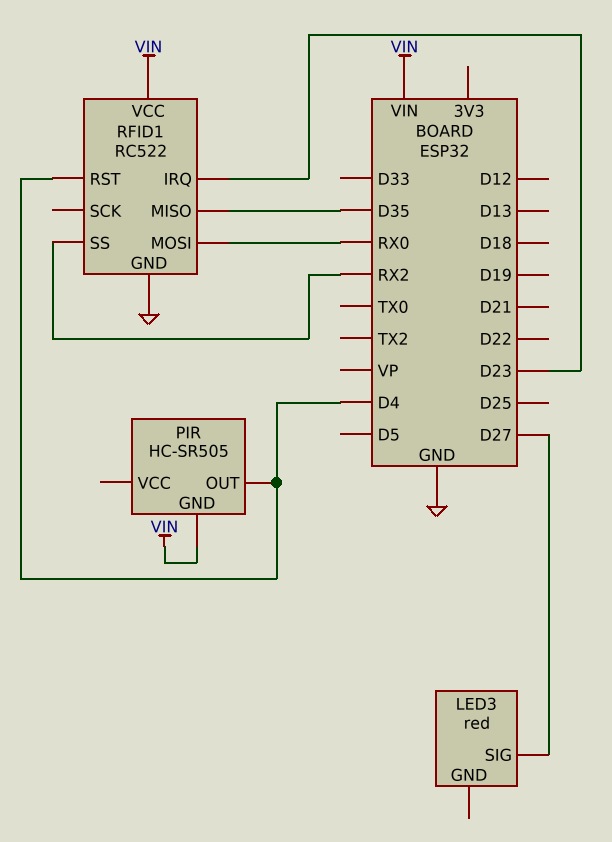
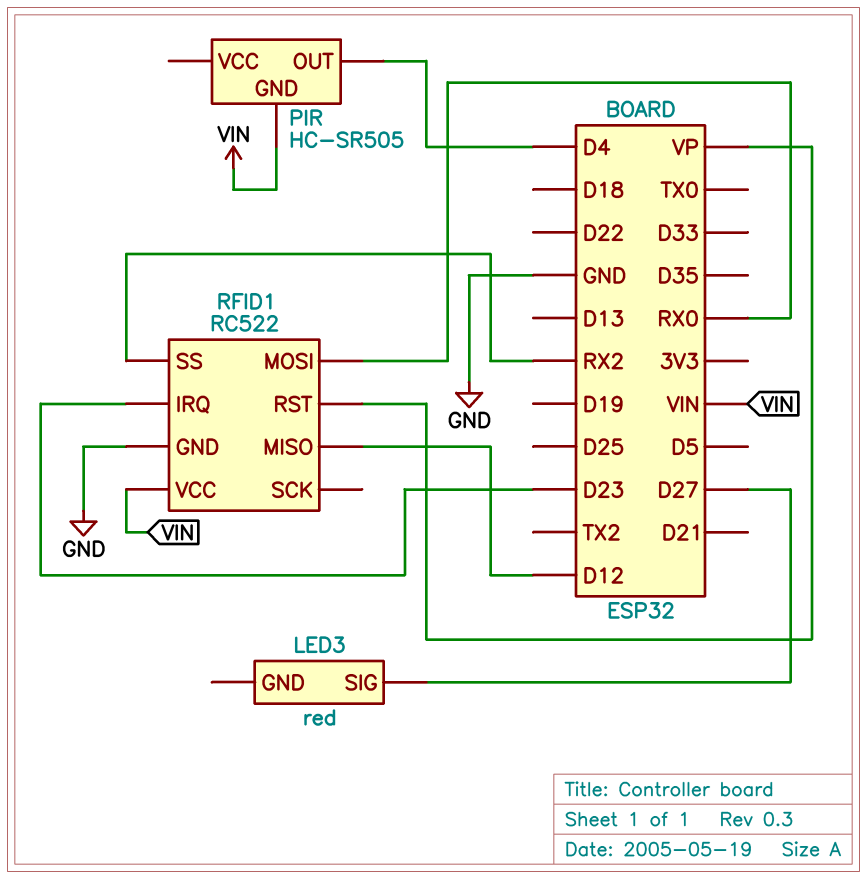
RFID1 pin MISO: D35 -> D12
RFID1 pin RST: D4 -> VP

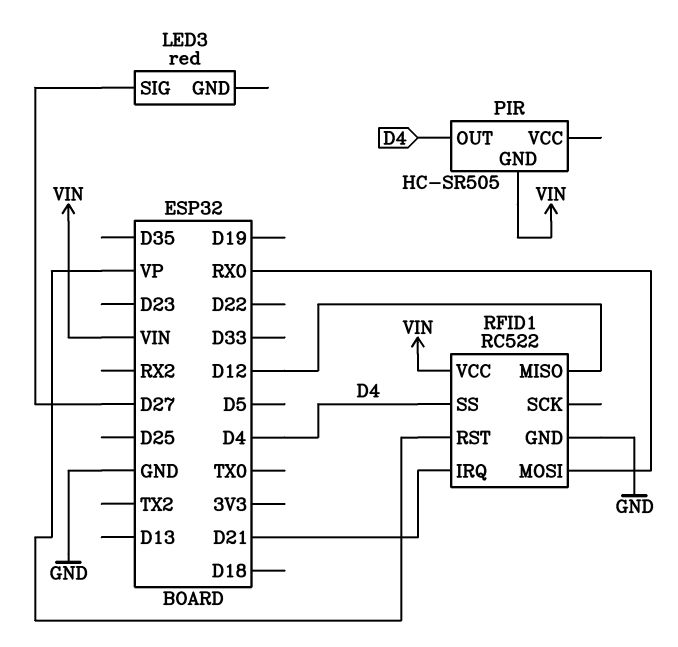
RFID1 pin IRQ: D23 -> D21
RFID1 pin SS: RX2 -> D4

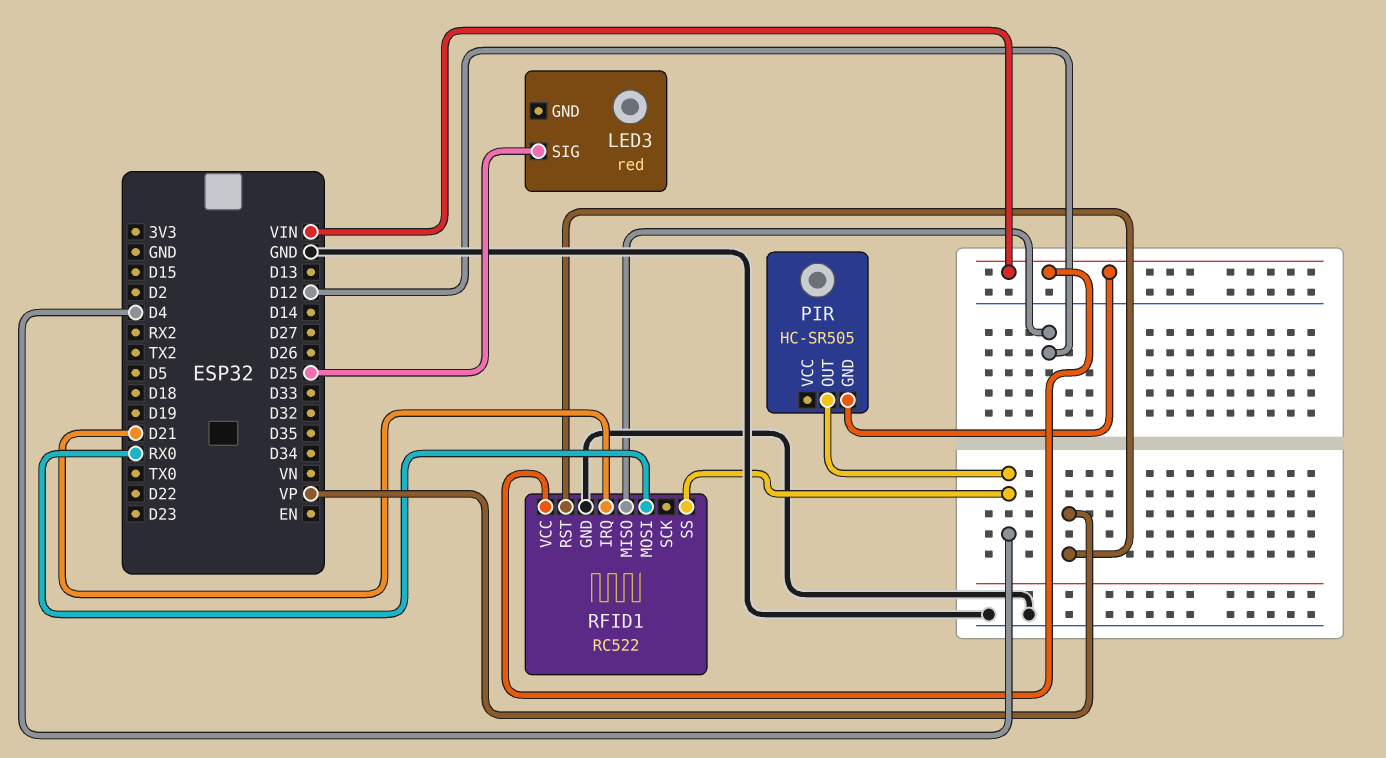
LED3 pin SIG: D27 -> D25

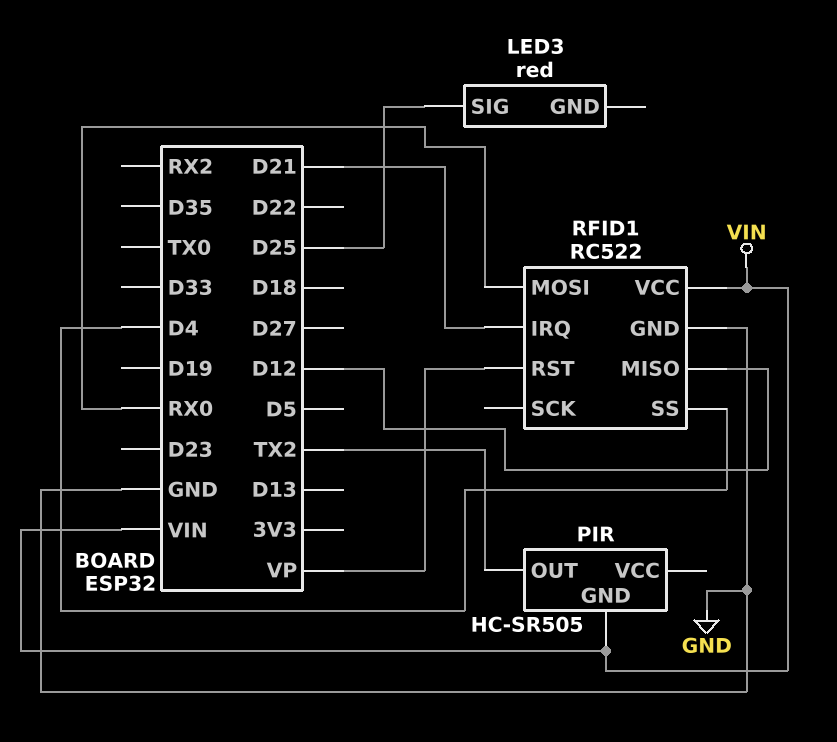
PIR pin OUT: D4 -> TX2

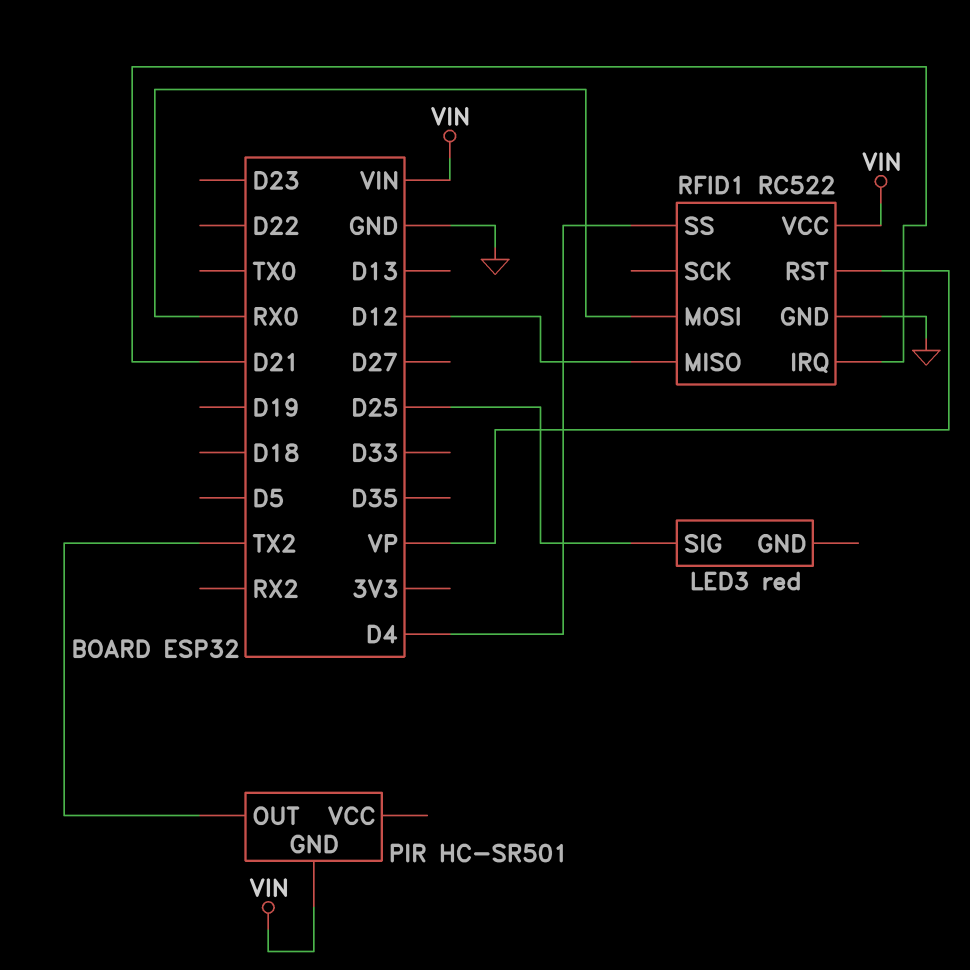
PIR: HC-SR505 -> HC-SR501

